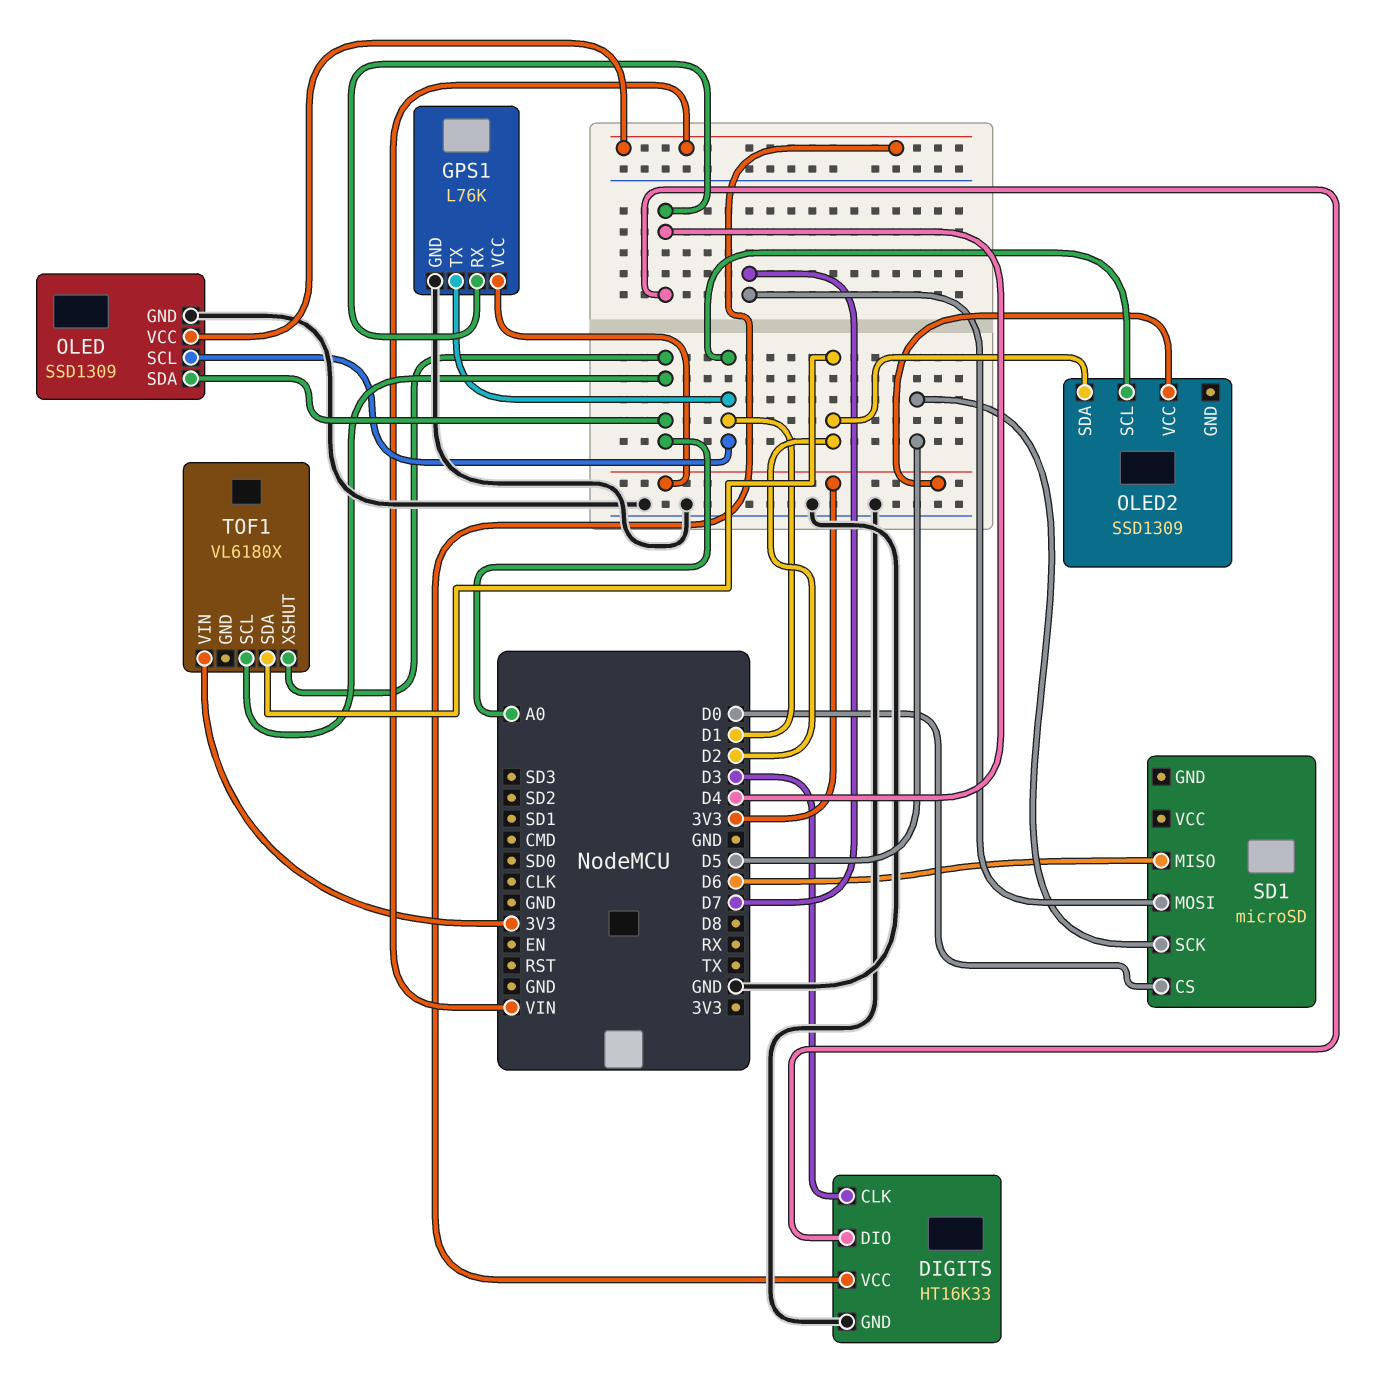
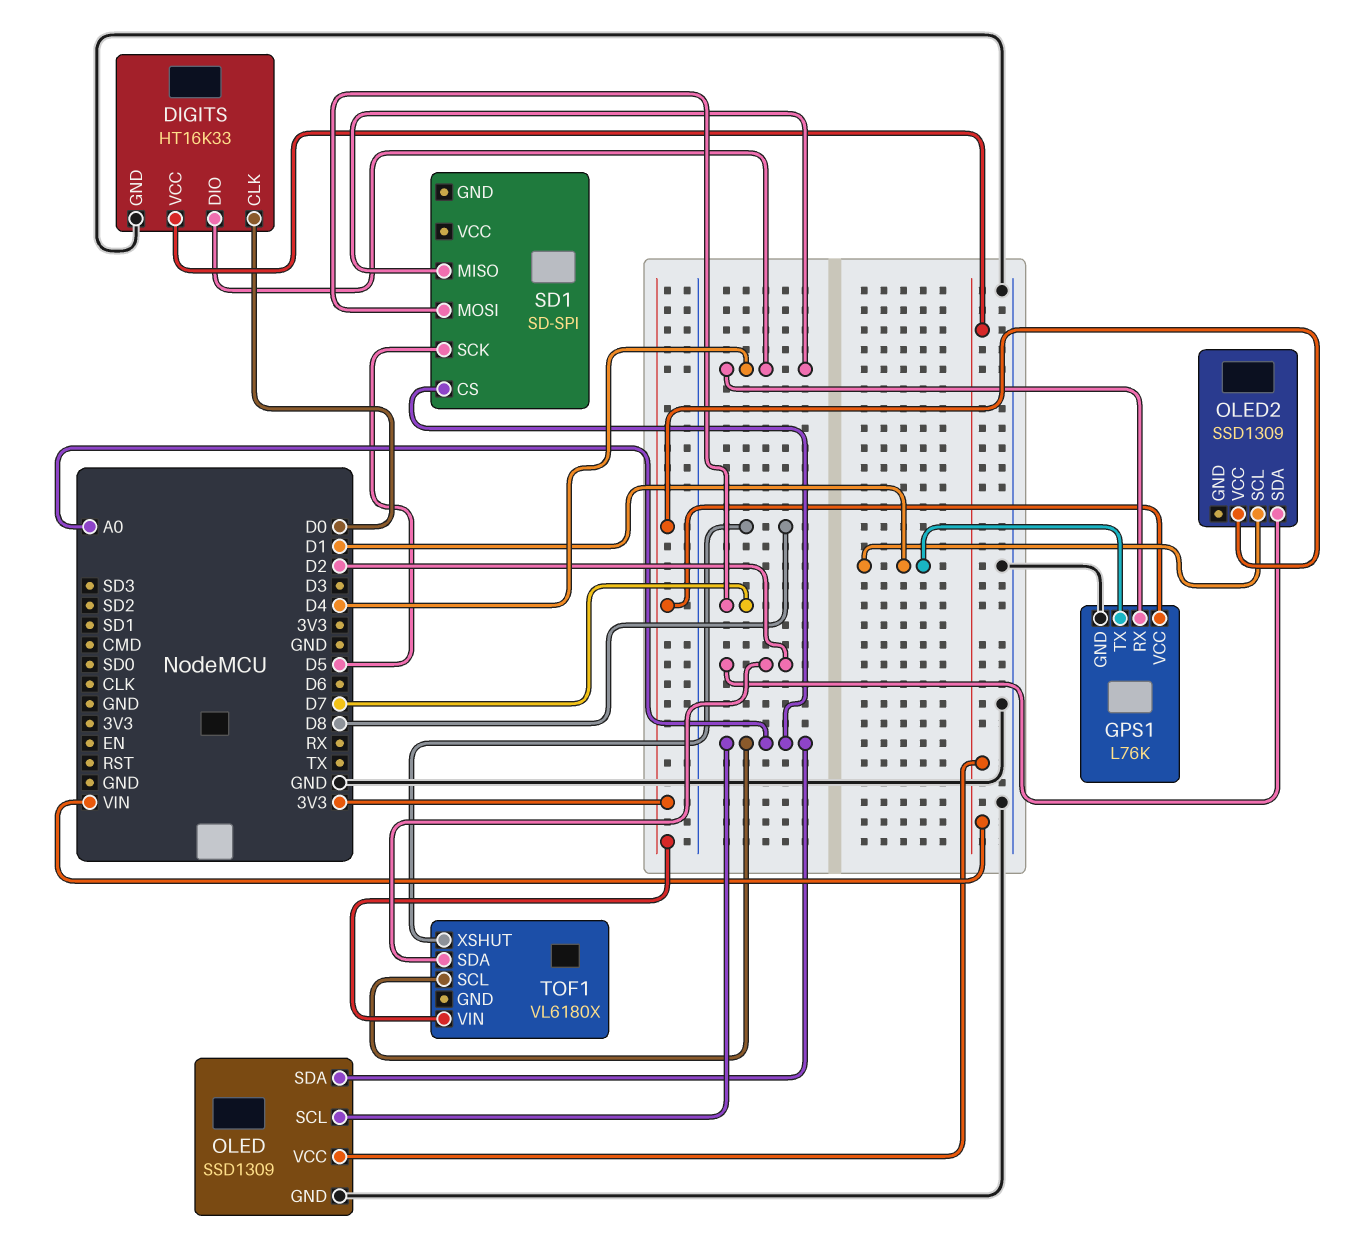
DIGITS pin CLK: D3 -> D0
OLED pin SCL: D1 -> A0
SD1: microSD -> SD-SPI
SD1 pin CS: D0 -> A0
SD1 pin MISO: D6 -> D4
TOF1 pin XSHUT: A0 -> D8

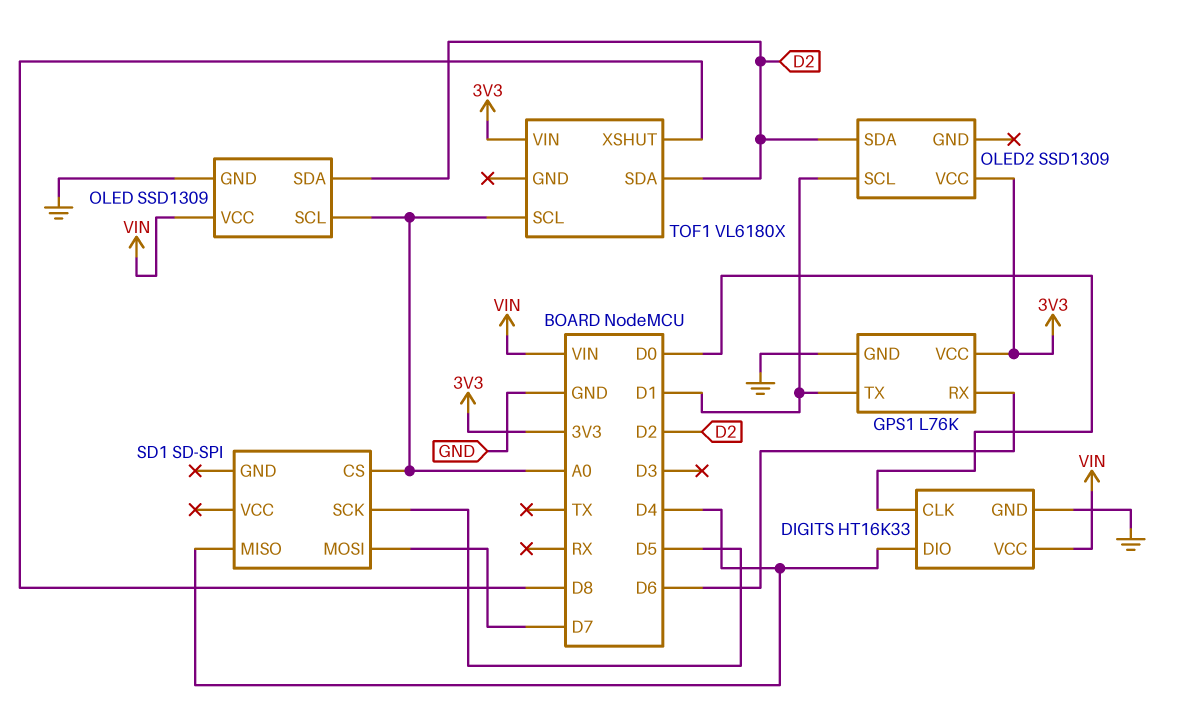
GPS1 pin RX: D4 -> D6
OLED pin SDA: A0 -> D2

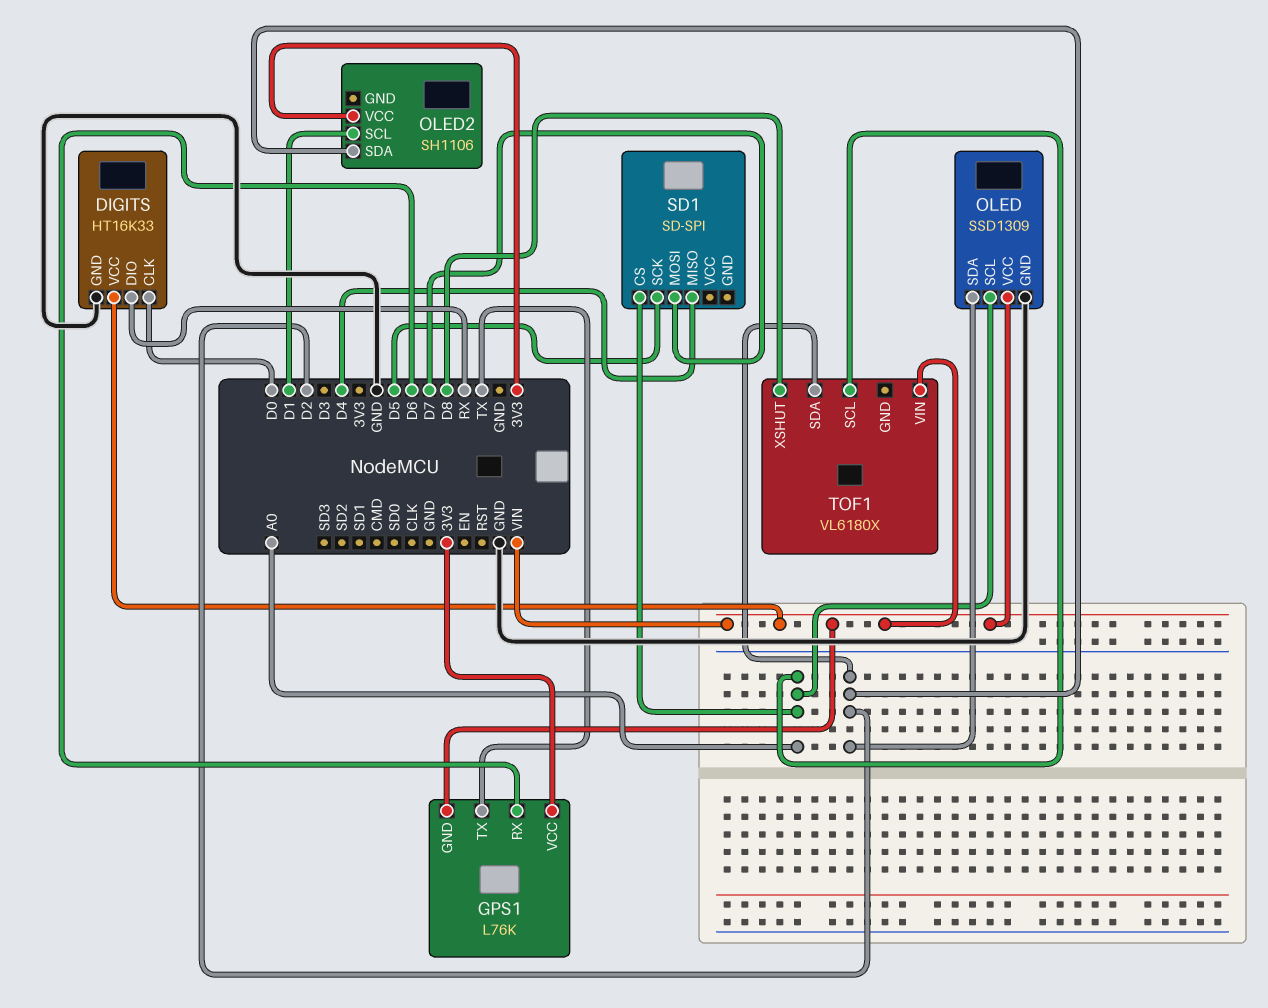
DIGITS pin DIO: D4 -> RX
GPS1 pin GND: GND -> VIN
GPS1 pin TX: D1 -> TX
OLED2: SSD1309 -> SH1106
TOF1 pin VIN: 3V3 -> VIN

